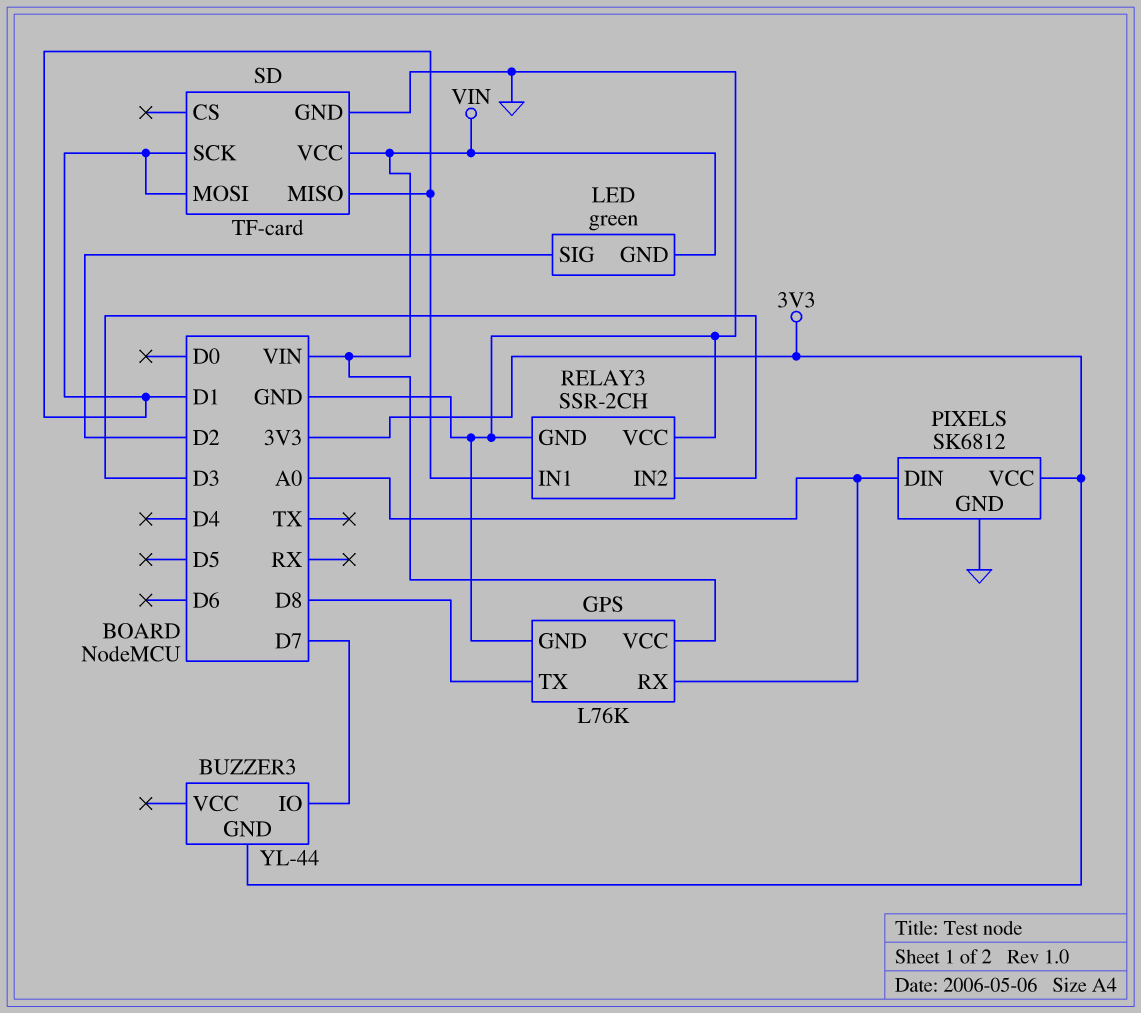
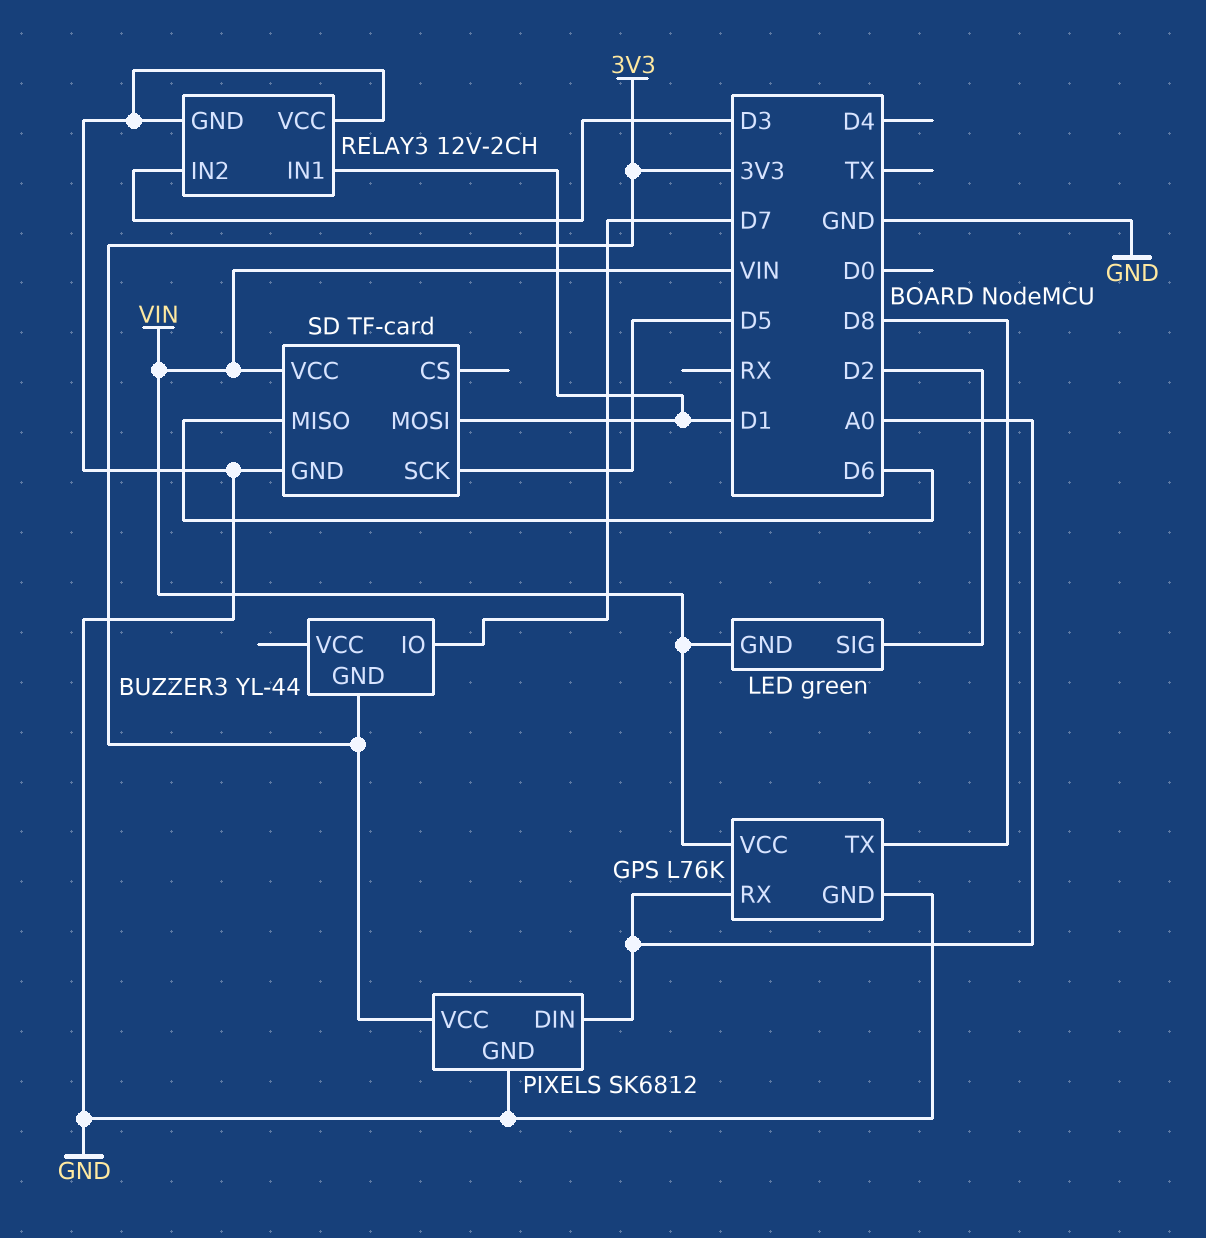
RELAY3: SSR-2CH -> 12V-2CH
SD pin MISO: D1 -> D6
SD pin SCK: D1 -> D5

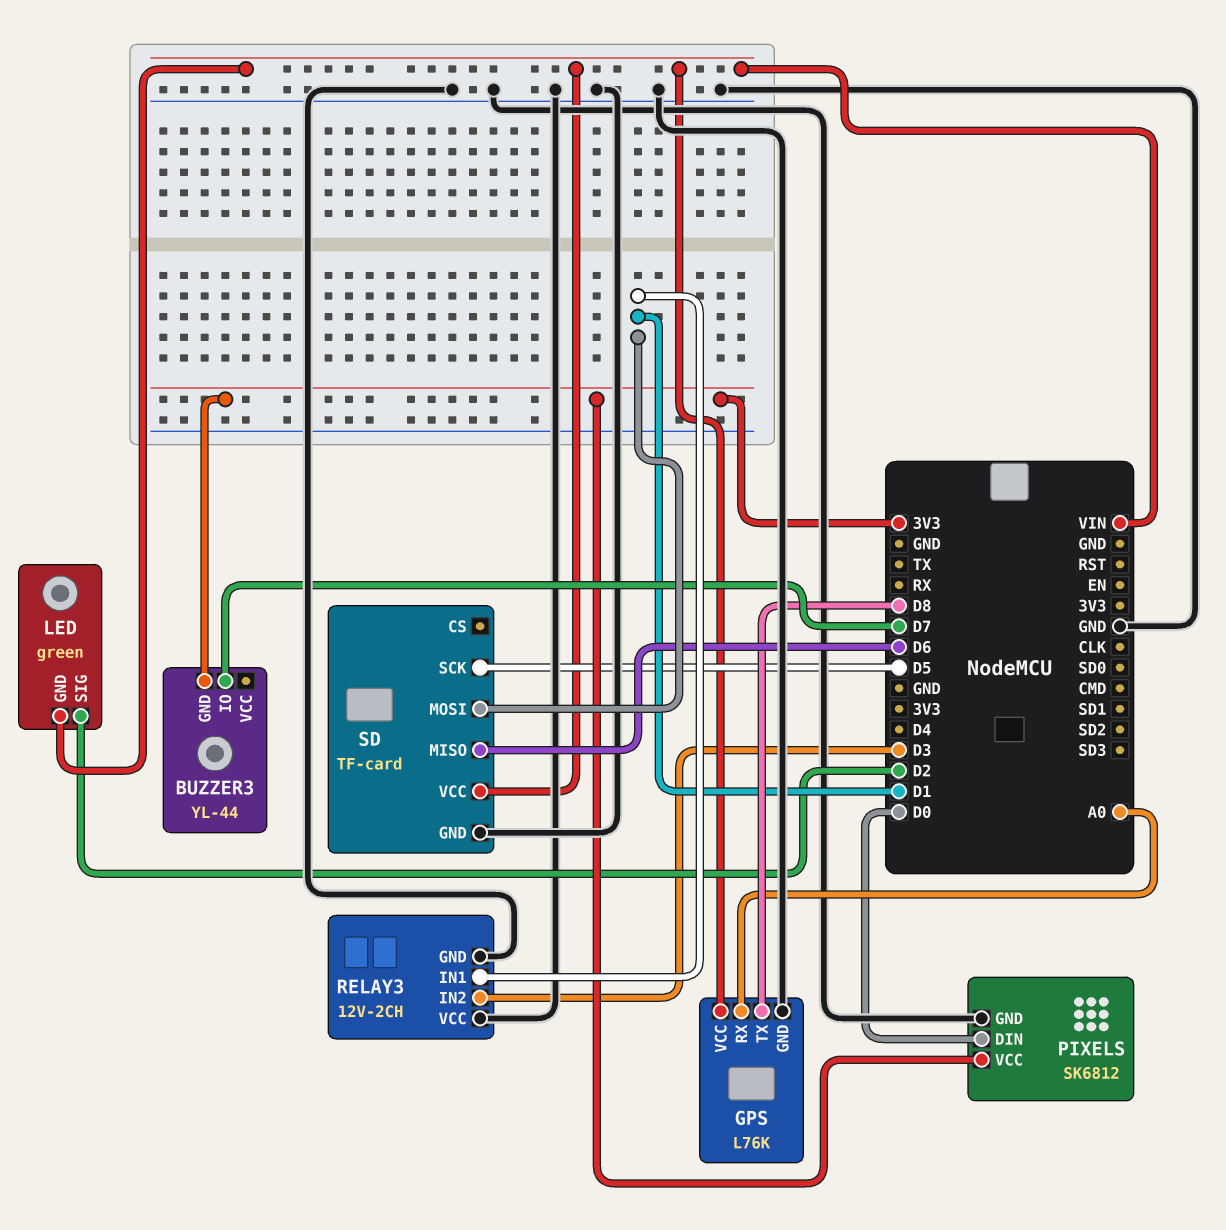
PIXELS pin DIN: A0 -> D0

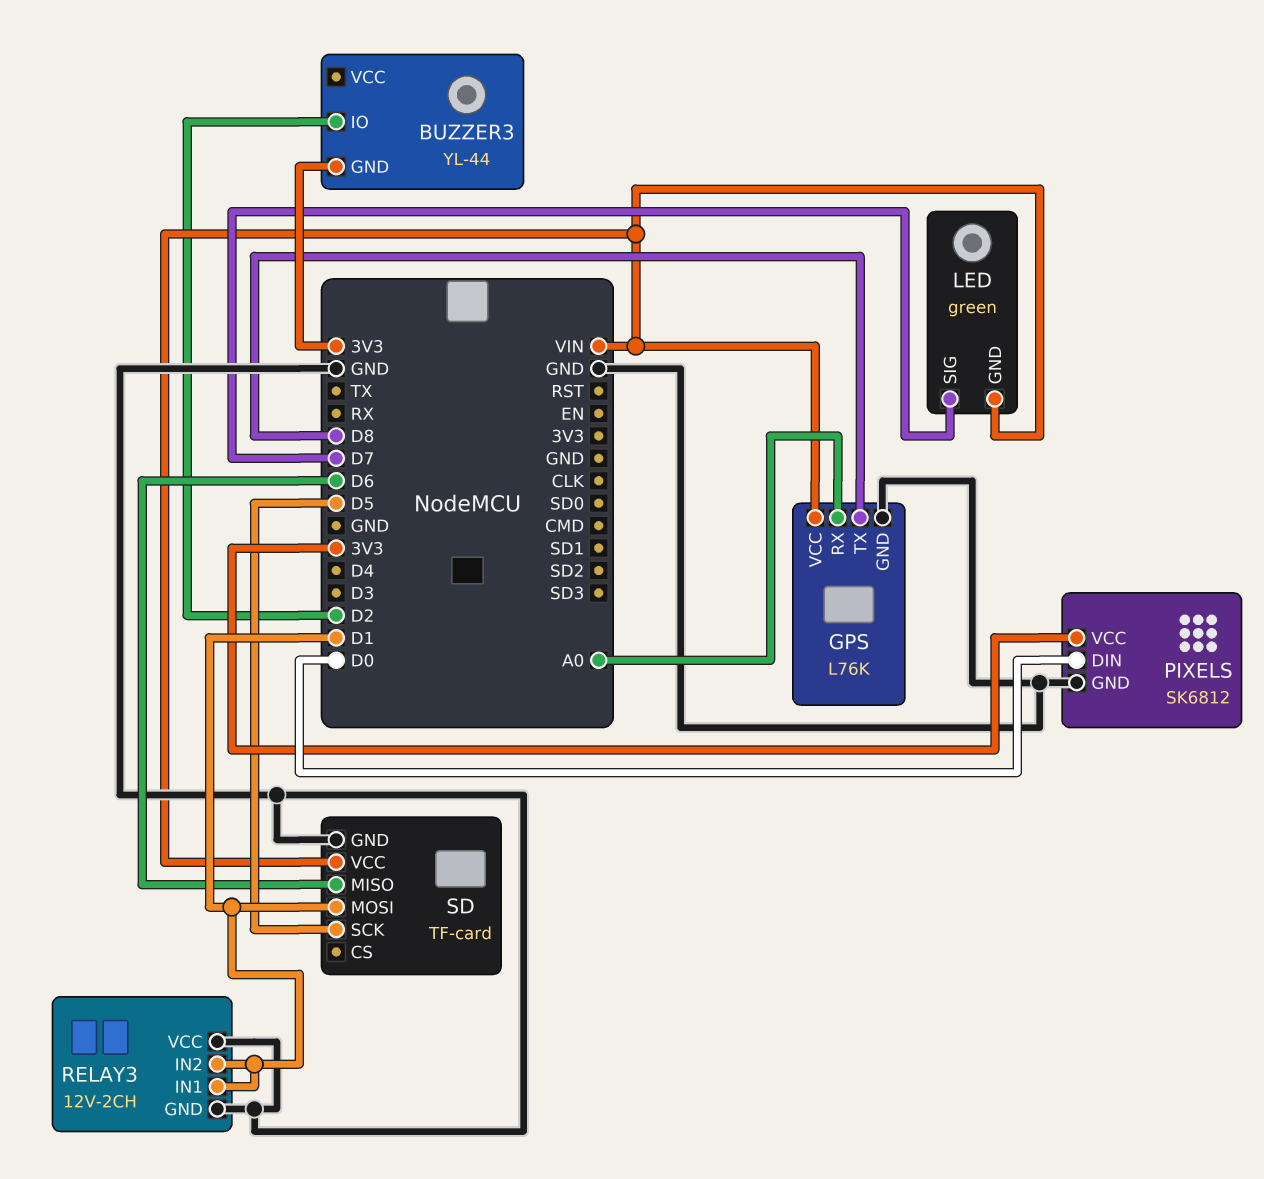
BUZZER3 pin IO: D7 -> D2
LED pin SIG: D2 -> D7
RELAY3 pin IN2: D3 -> D1

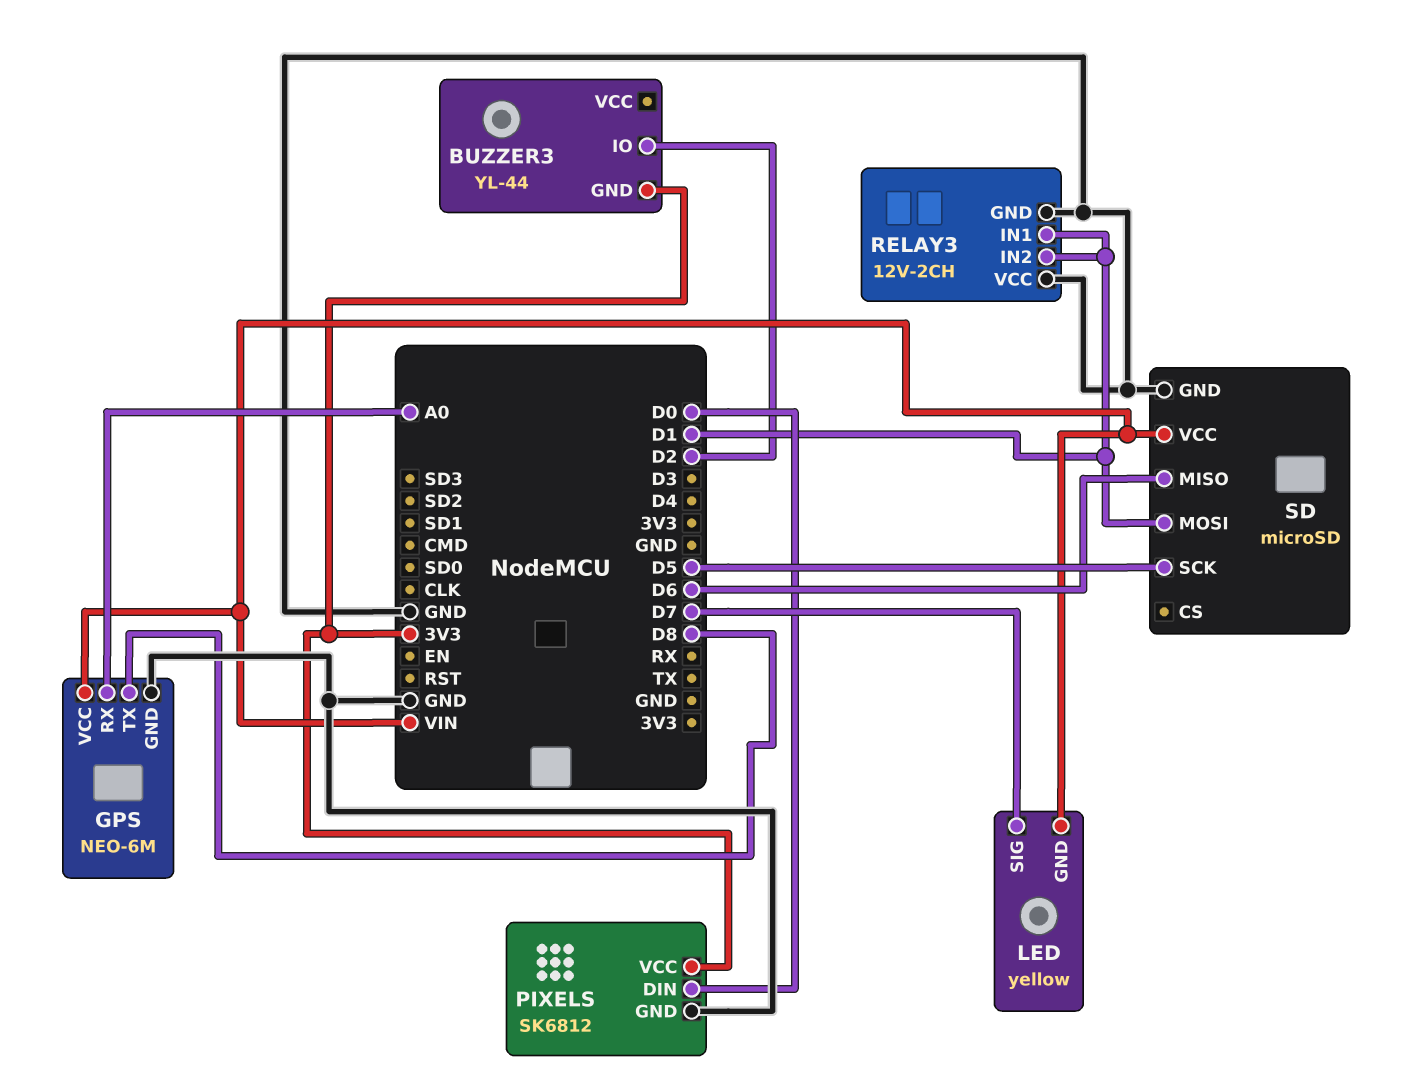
GPS: L76K -> NEO-6M
LED: green -> yellow
SD: TF-card -> microSD

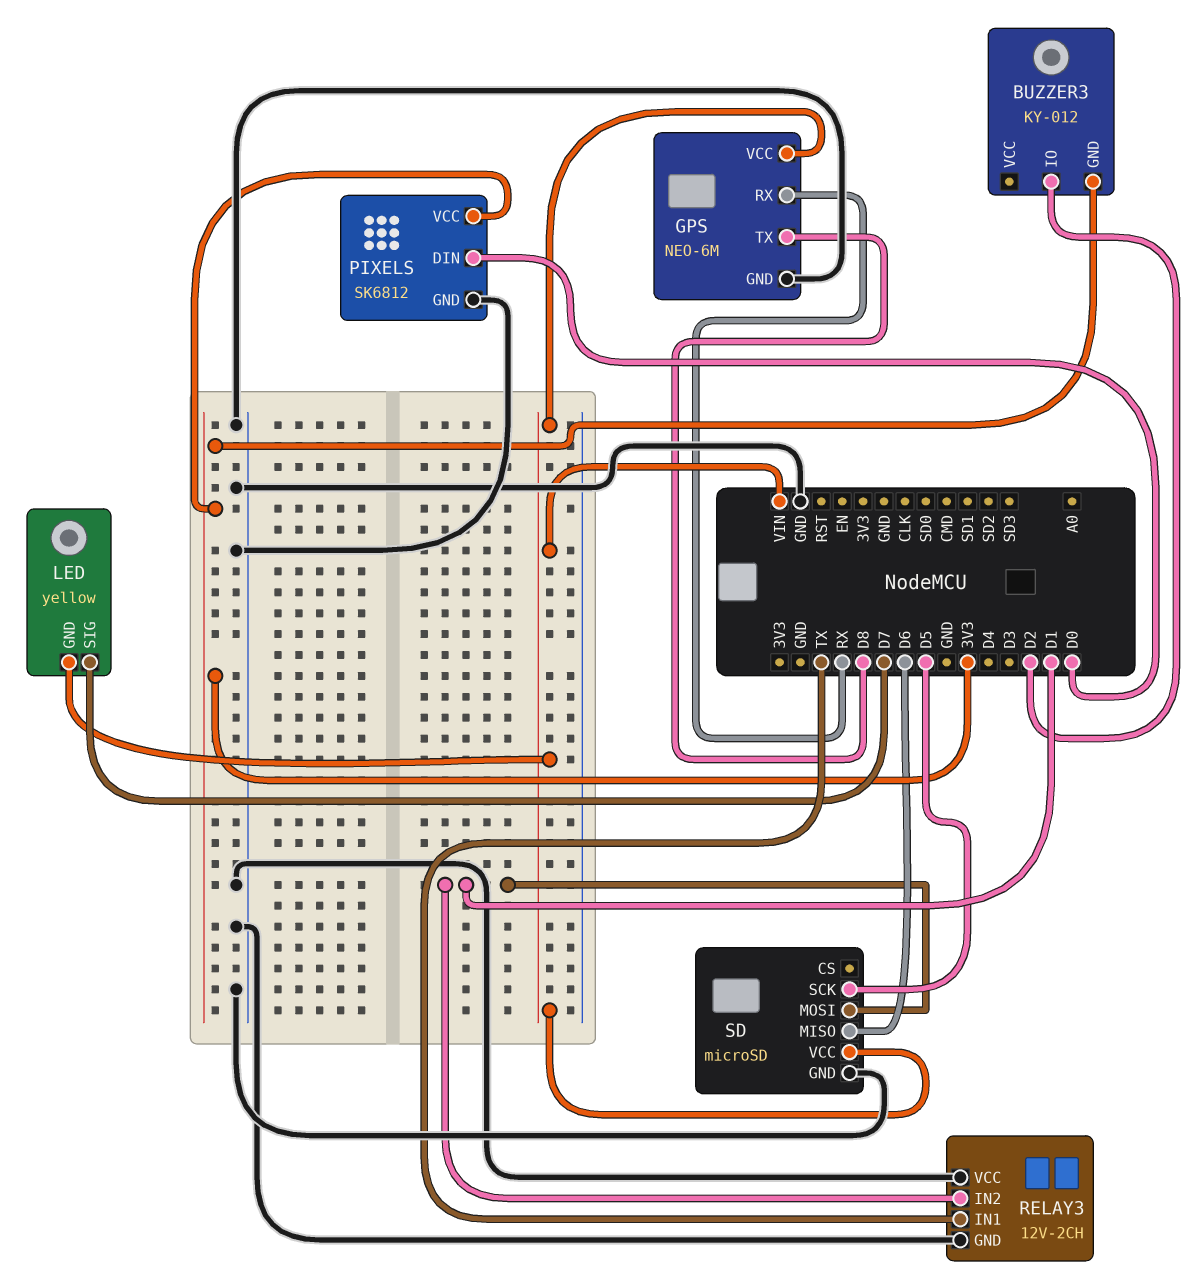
BUZZER3: YL-44 -> KY-012
GPS pin RX: A0 -> RX
RELAY3 pin IN1: D1 -> TX

